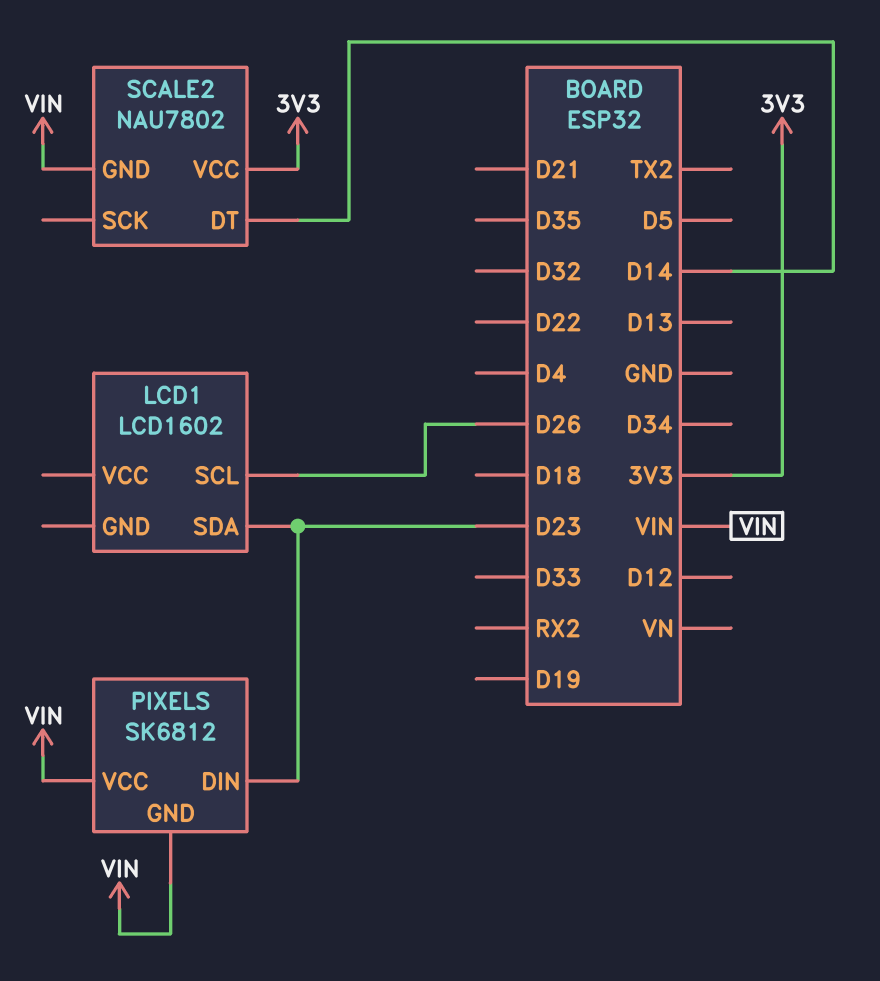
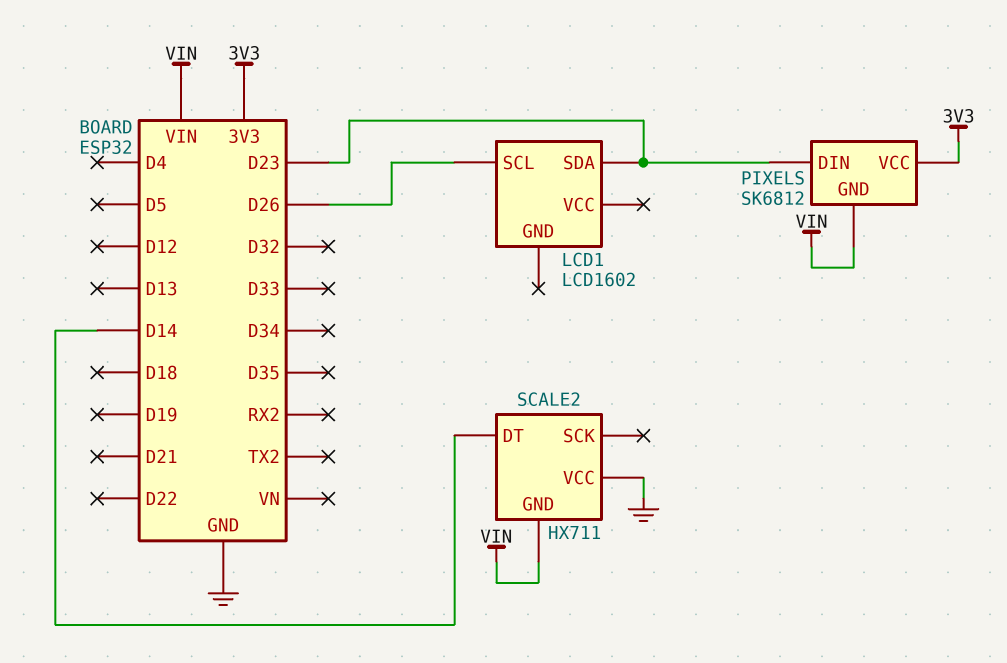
PIXELS pin VCC: VIN -> 3V3
SCALE2: NAU7802 -> HX711
SCALE2 pin VCC: 3V3 -> GND

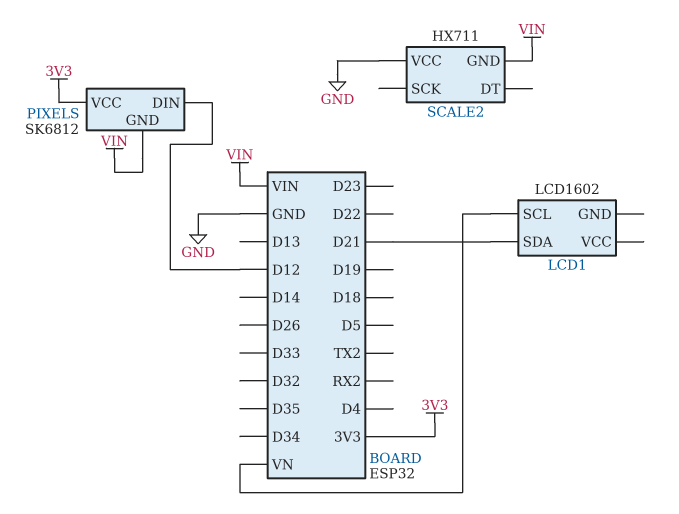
LCD1 pin SCL: D26 -> VN
LCD1 pin SDA: D23 -> D21
PIXELS pin DIN: D23 -> D12
SCALE2 pin DT: D14 -> none

